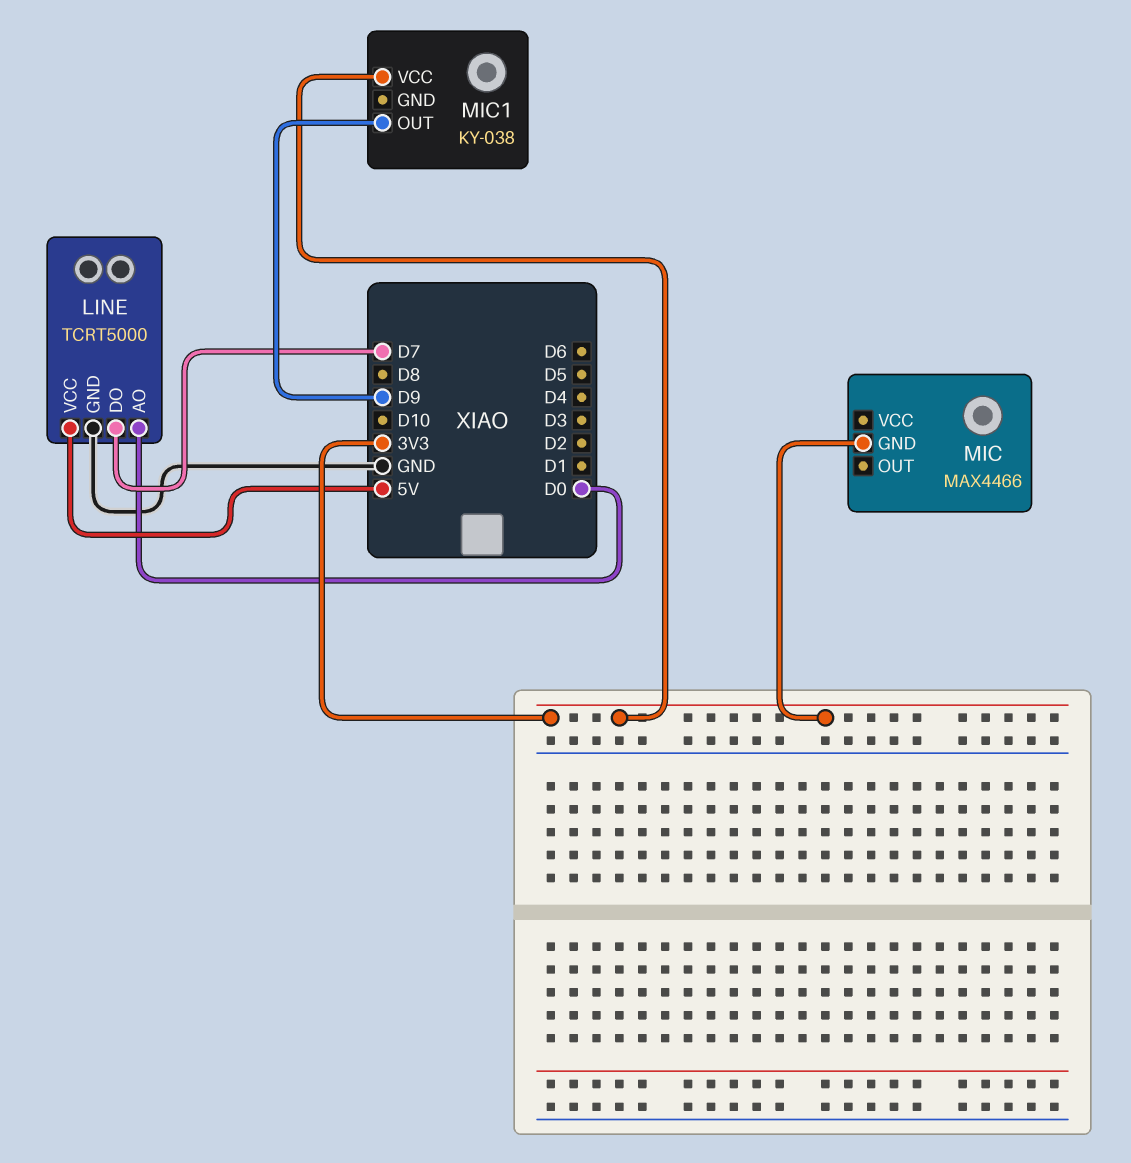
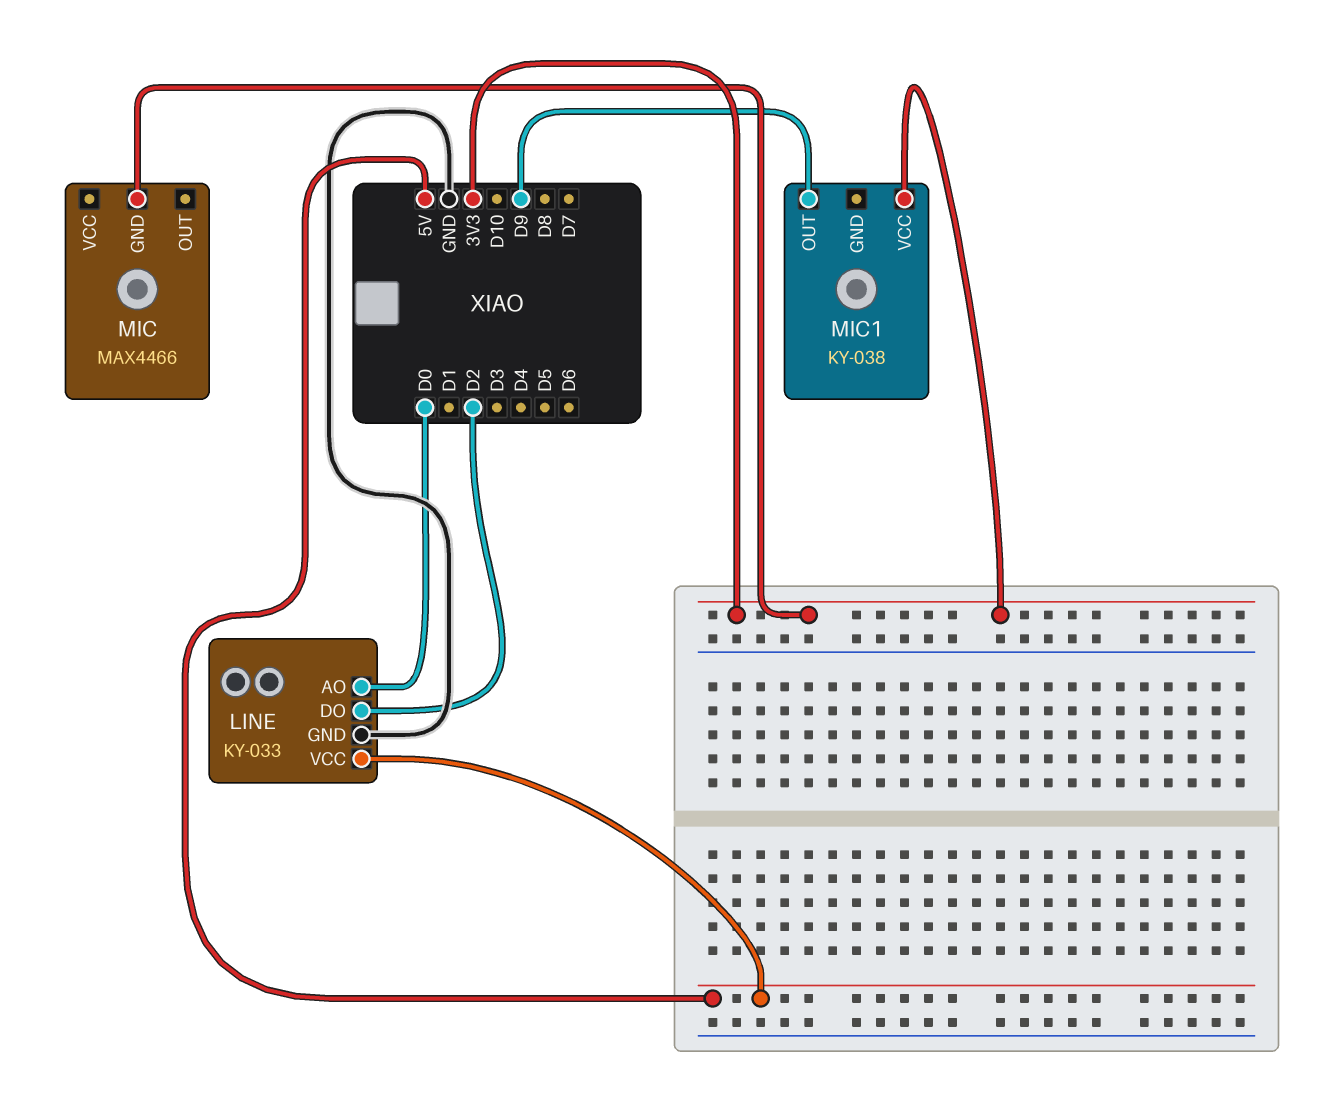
LINE: TCRT5000 -> KY-033
LINE pin DO: D7 -> D2

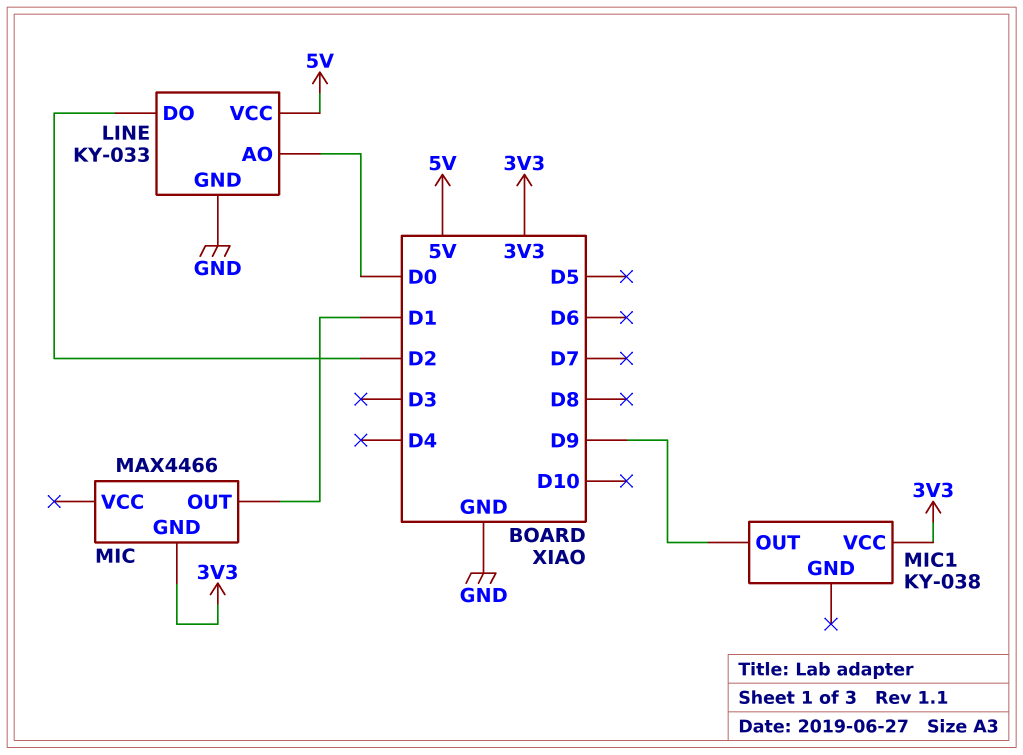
MIC pin OUT: none -> D1

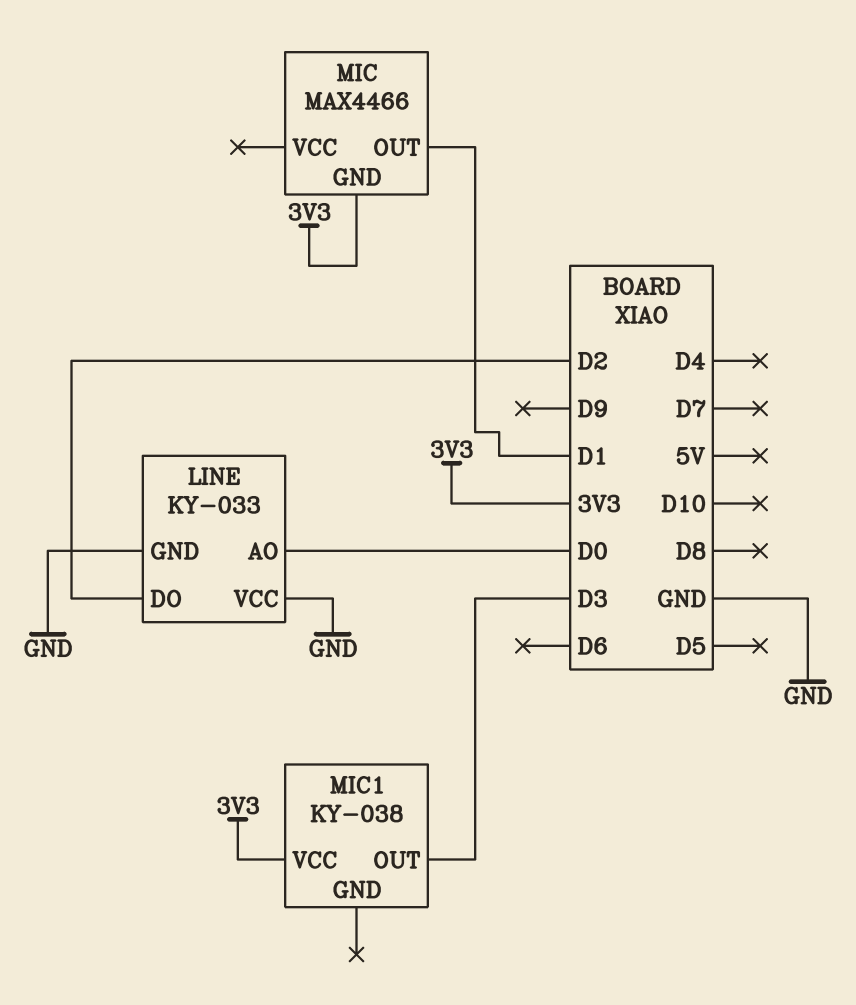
LINE pin VCC: 5V -> GND
MIC1 pin OUT: D9 -> D3

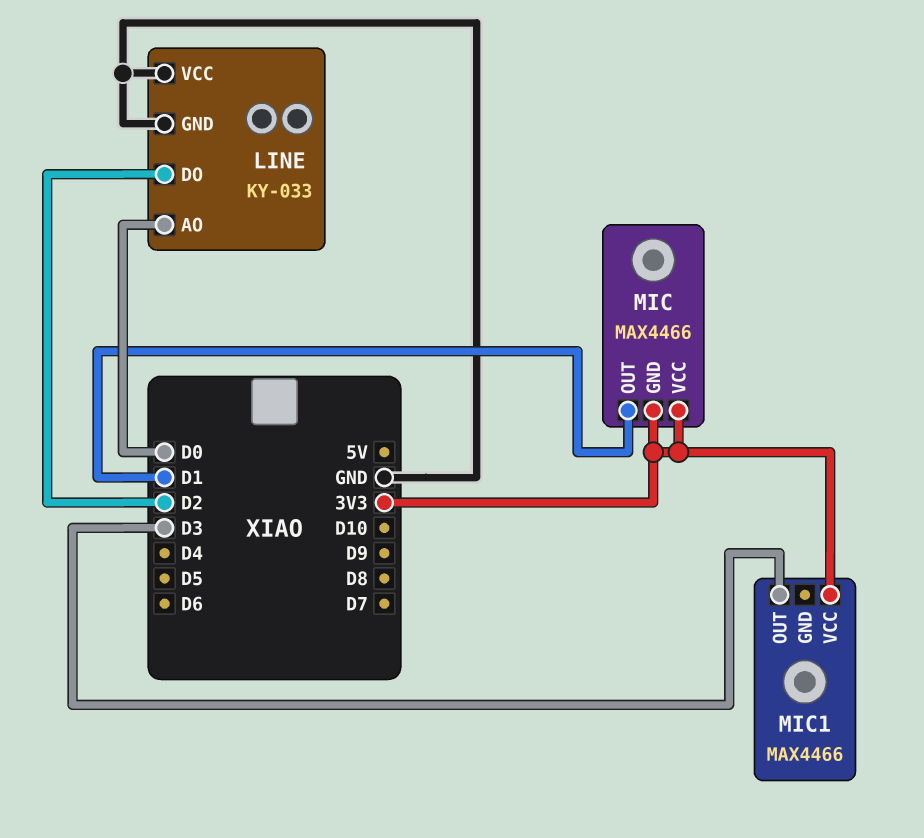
MIC pin VCC: none -> 3V3
MIC1: KY-038 -> MAX4466

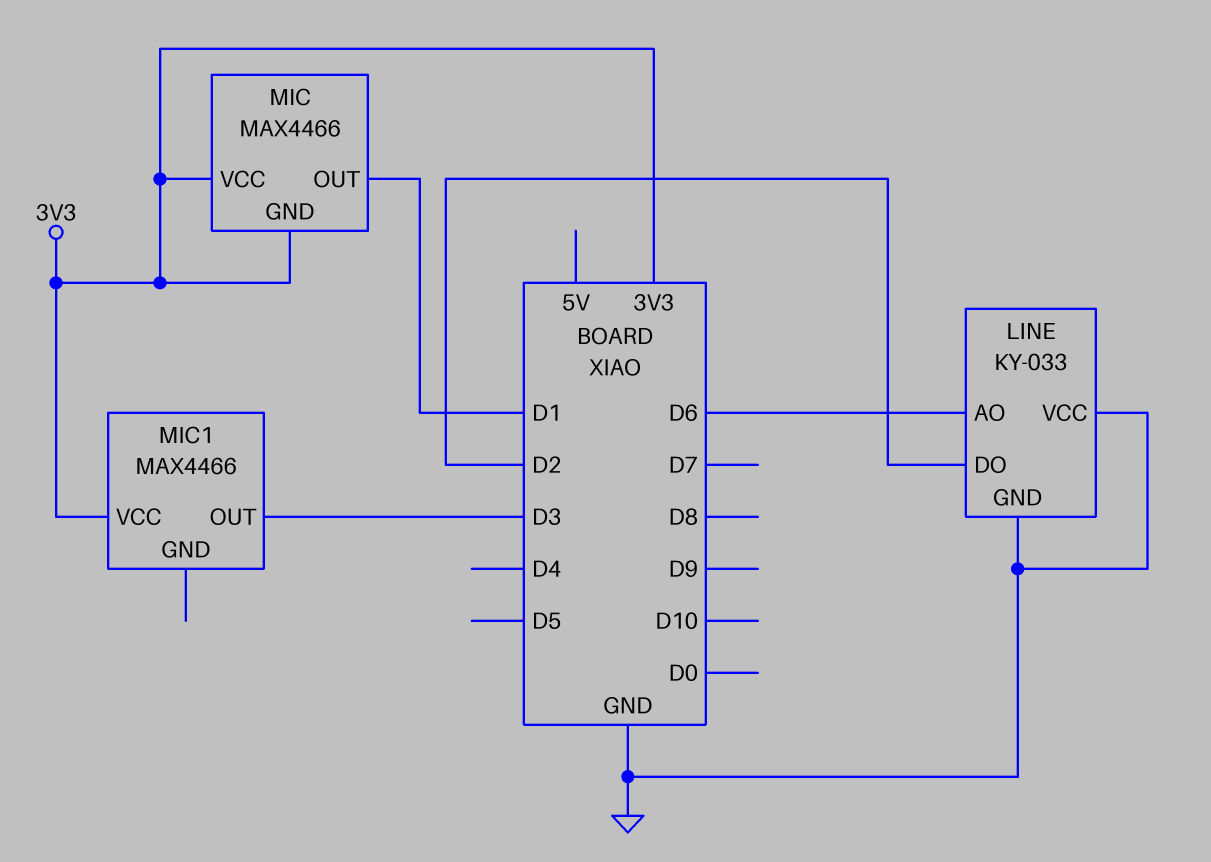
LINE pin AO: D0 -> D6

